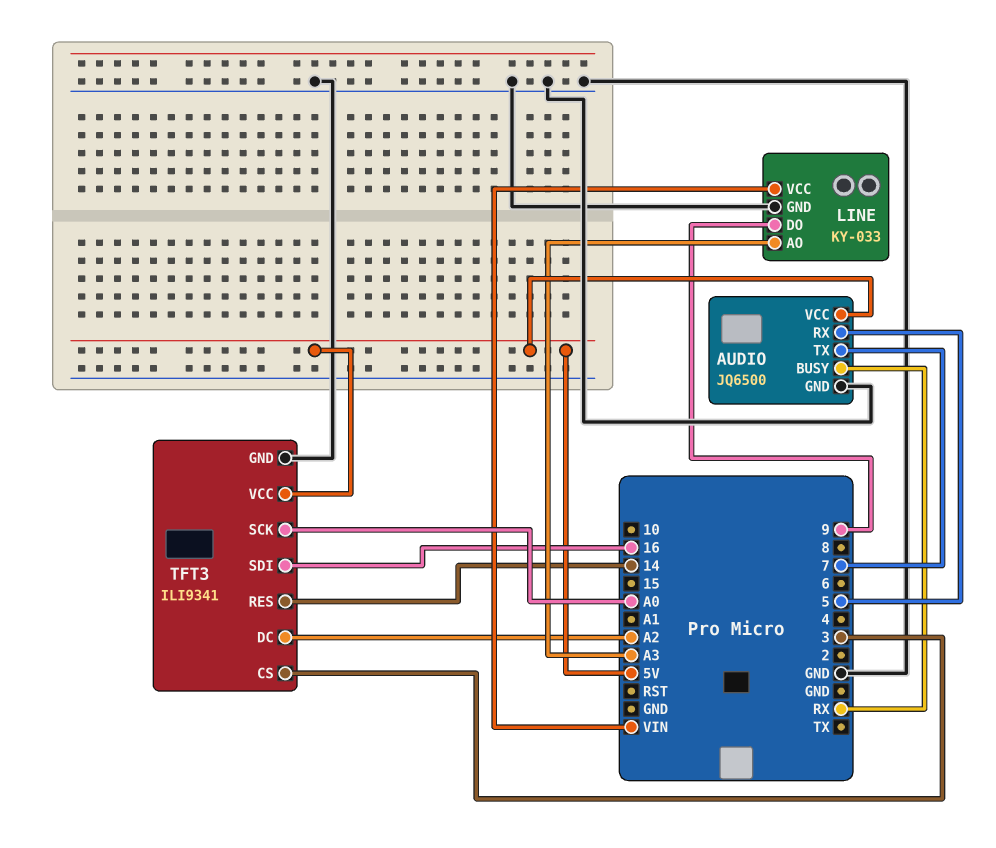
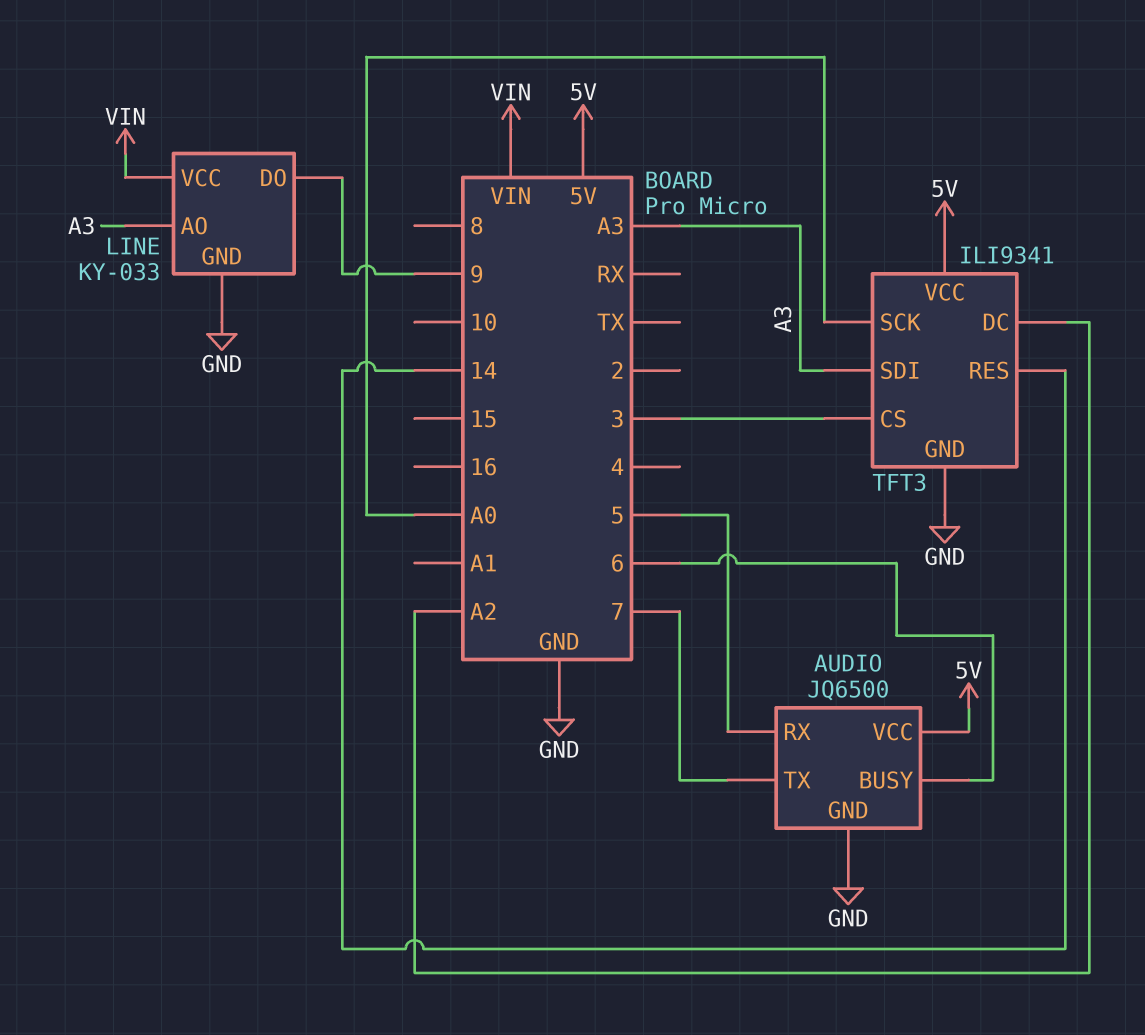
AUDIO pin BUSY: RX -> 6
TFT3 pin SDI: 16 -> A3

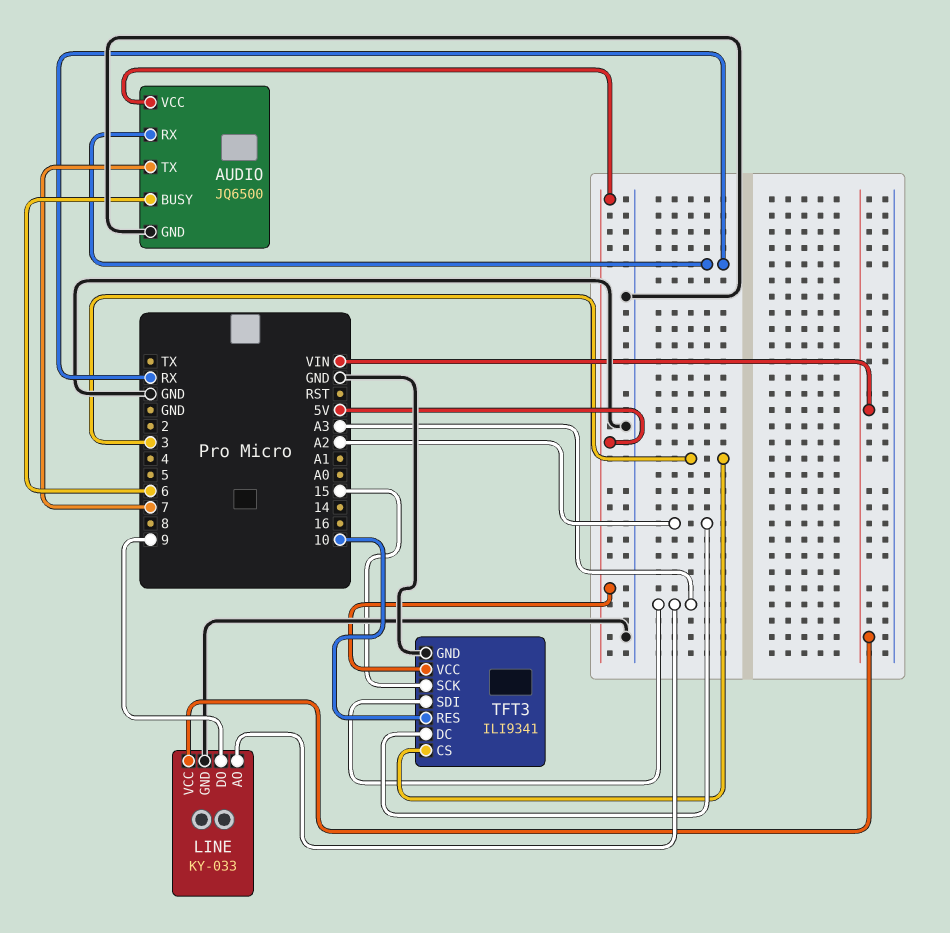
AUDIO pin RX: 5 -> RX
TFT3 pin RES: 14 -> 10
TFT3 pin SCK: A0 -> 15

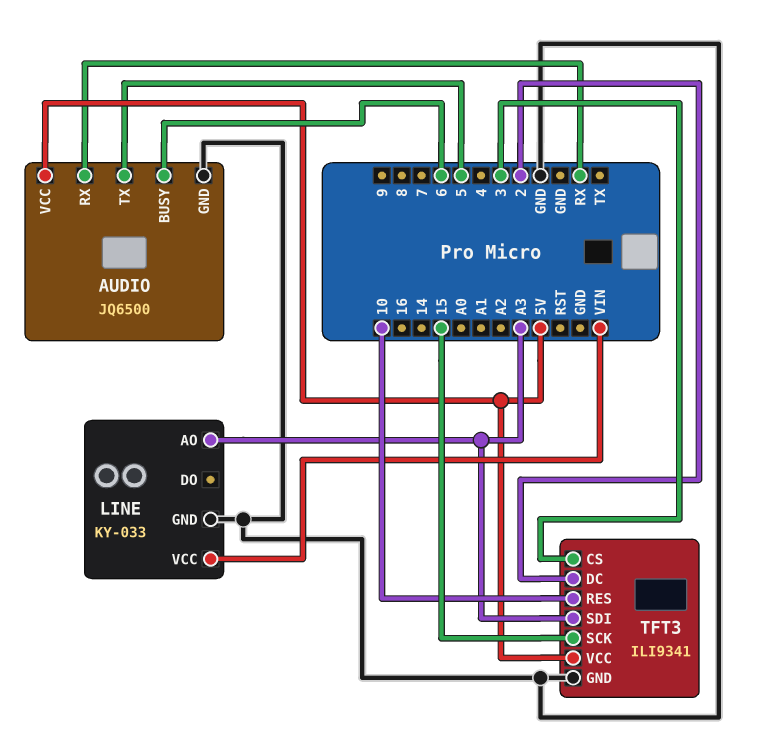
AUDIO pin TX: 7 -> 5
LINE pin DO: 9 -> none
TFT3 pin DC: A2 -> 2

